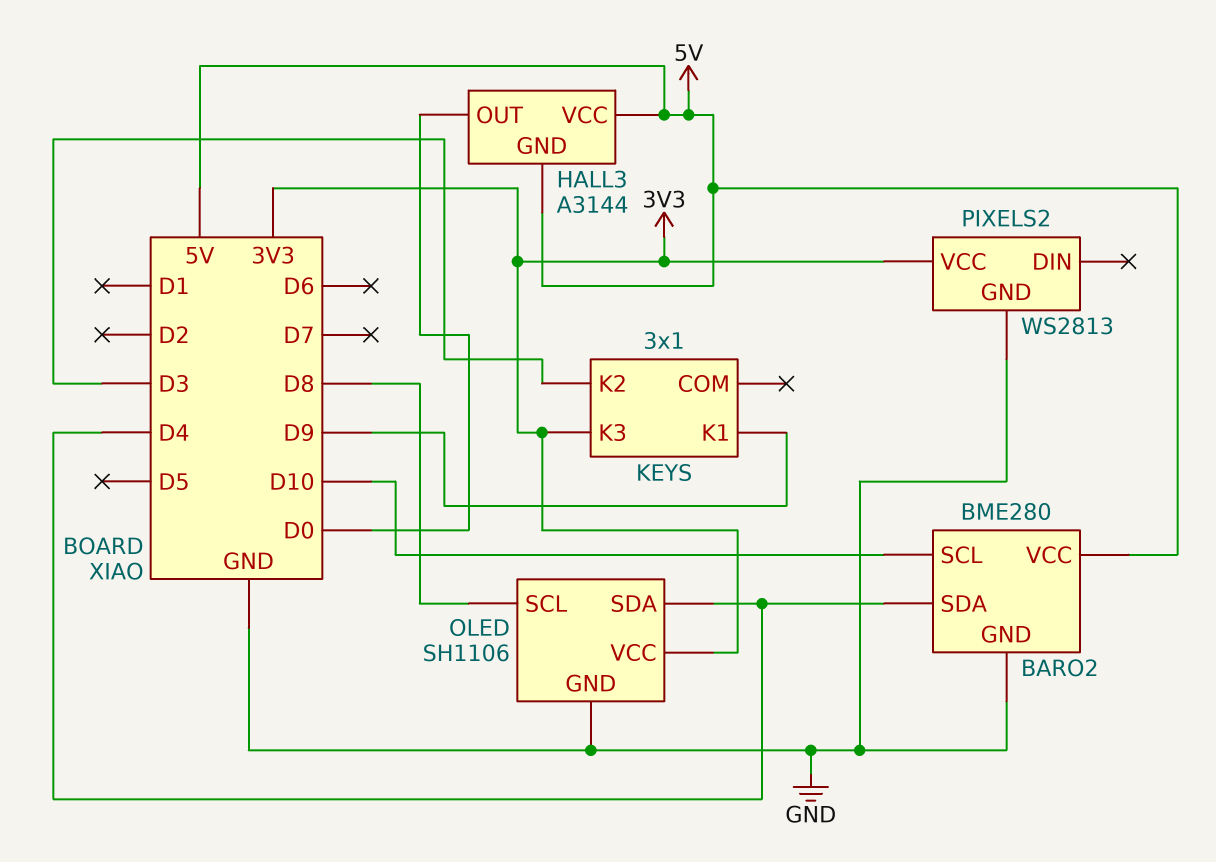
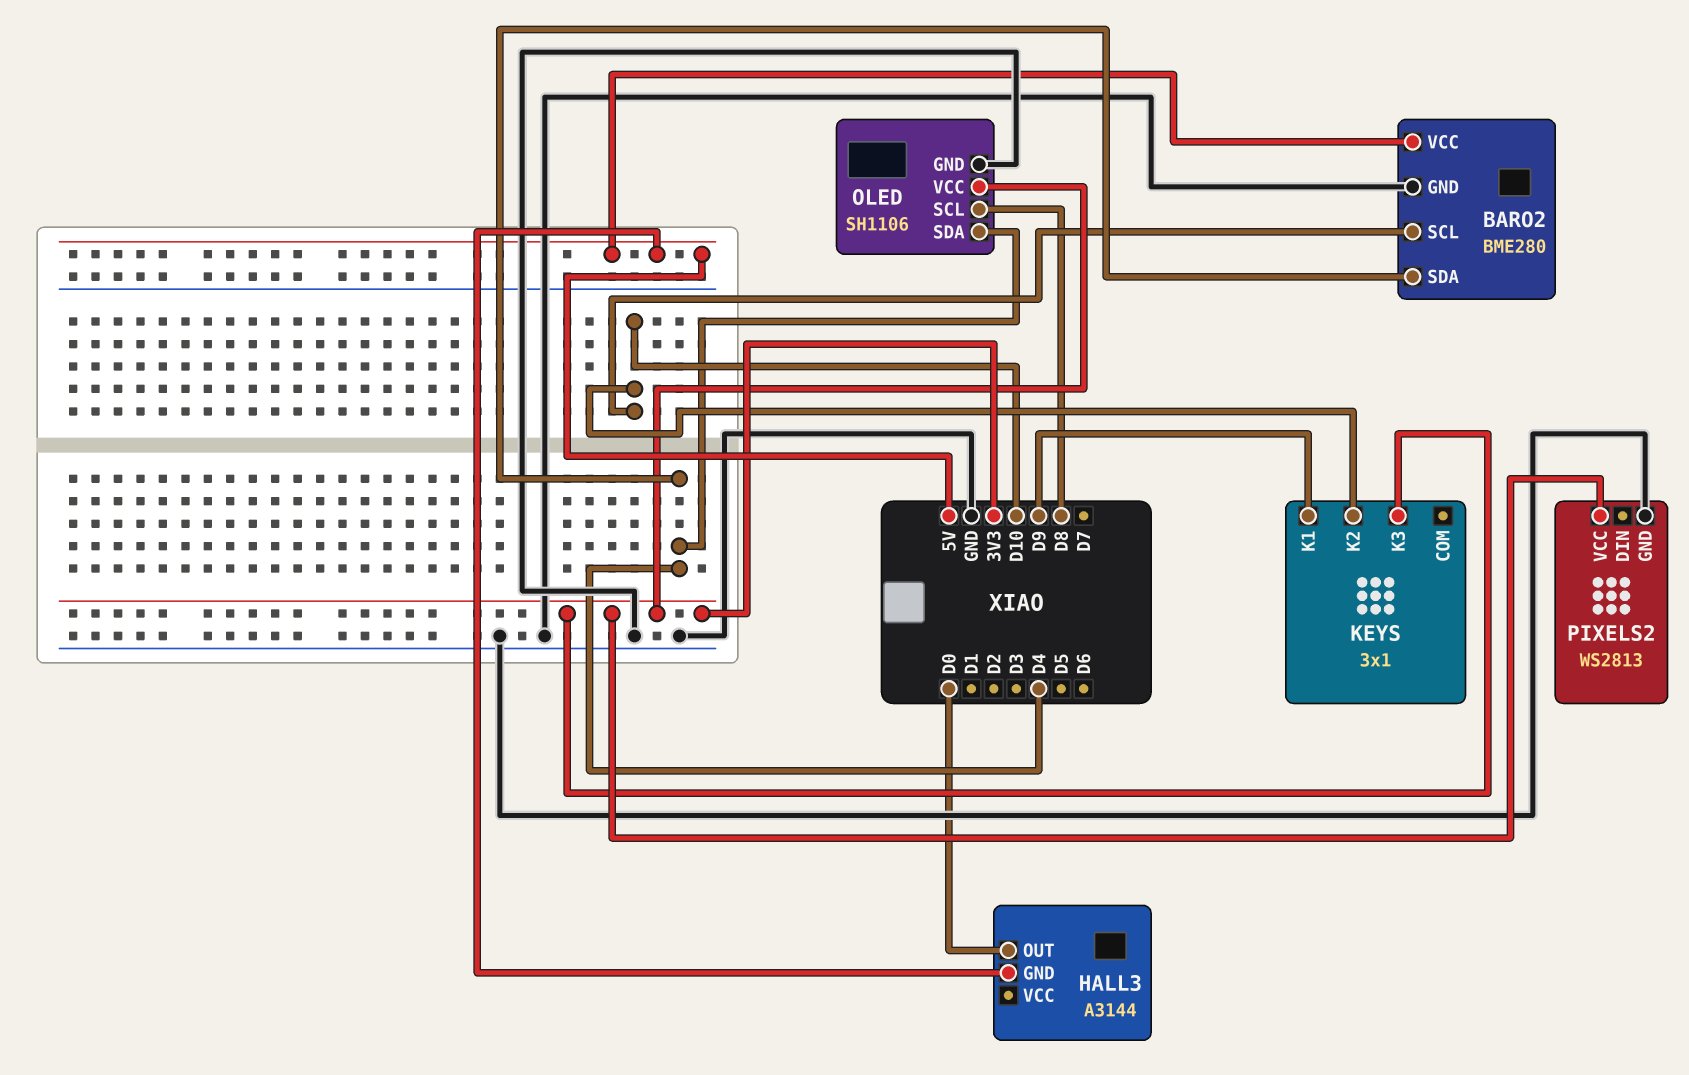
HALL3 pin VCC: 5V -> none
KEYS pin K2: D3 -> D10

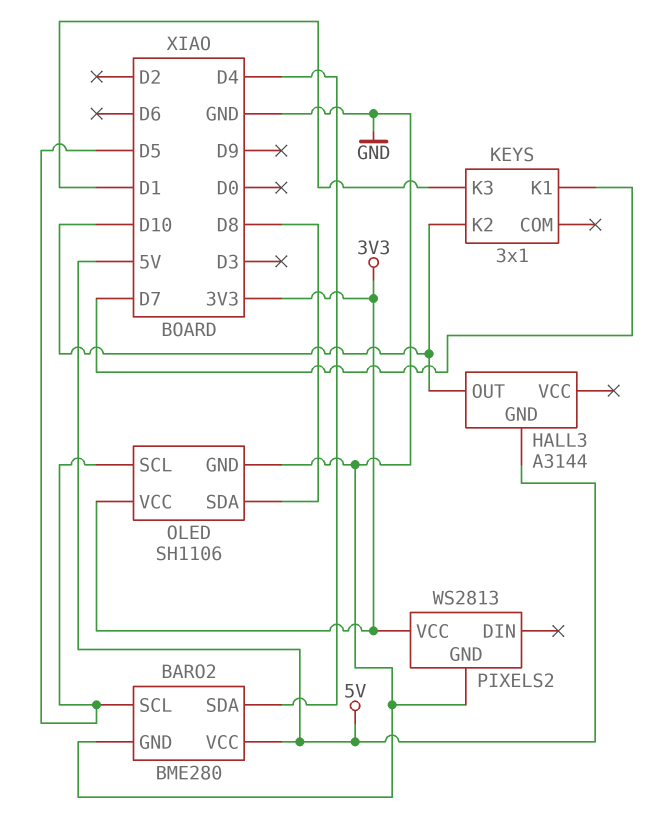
BARO2 pin SCL: D10 -> D5
HALL3 pin OUT: D0 -> D10
KEYS pin K1: D9 -> D7
KEYS pin K3: 3V3 -> D1
OLED pin SCL: D8 -> D5
OLED pin SDA: D4 -> D8

